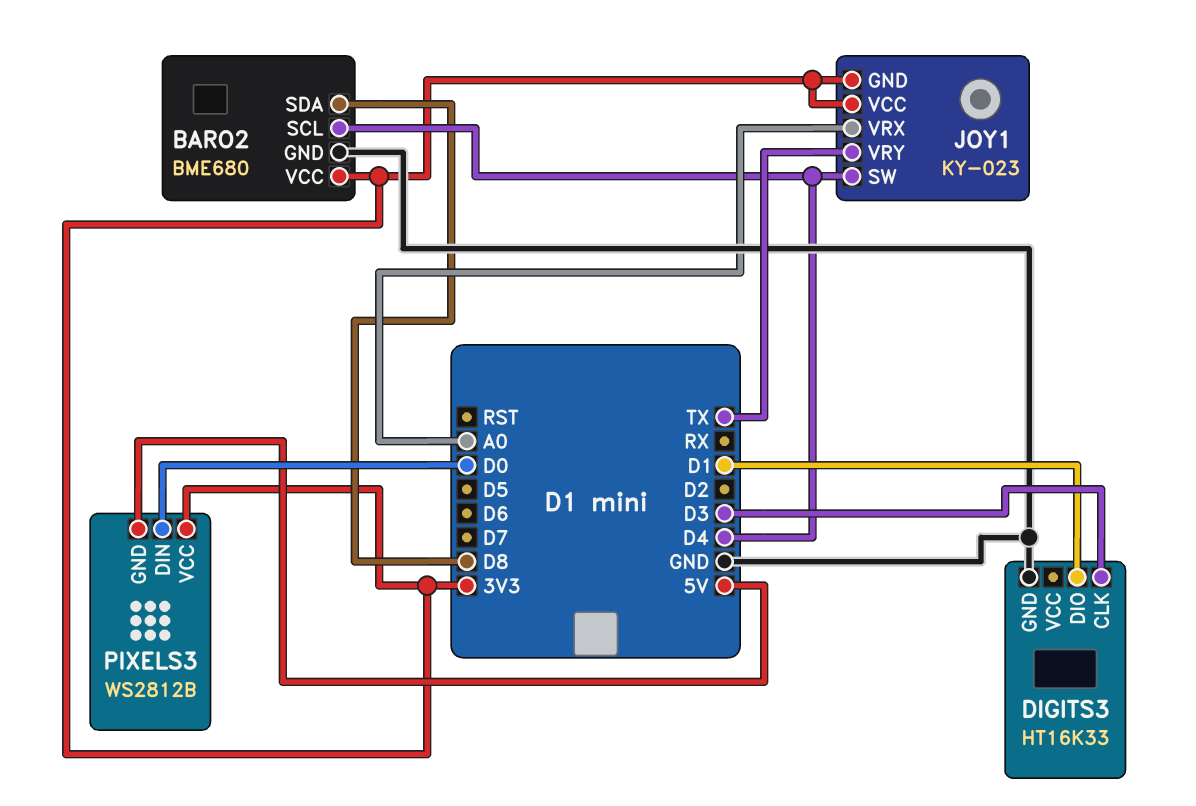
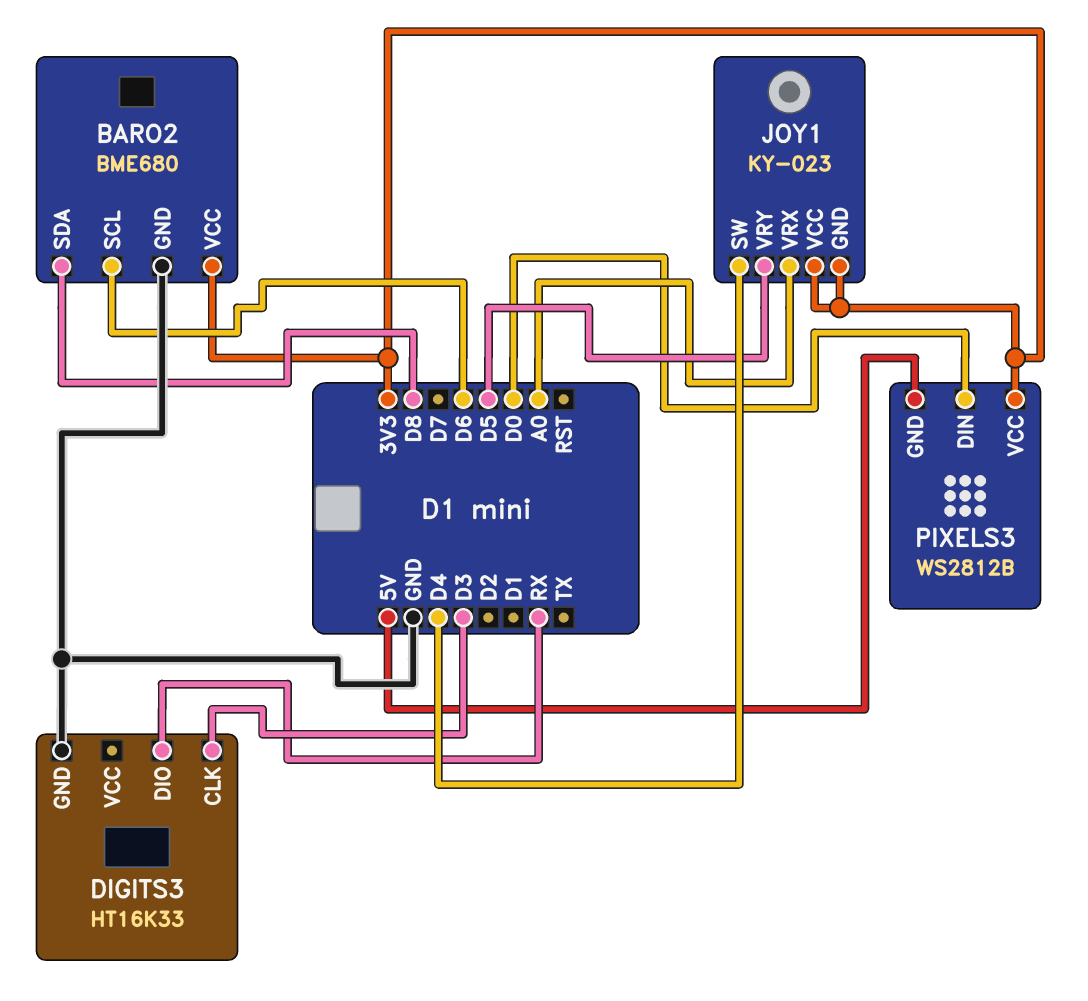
BARO2 pin SCL: D4 -> D6
DIGITS3 pin DIO: D1 -> RX
JOY1 pin VRY: TX -> D5

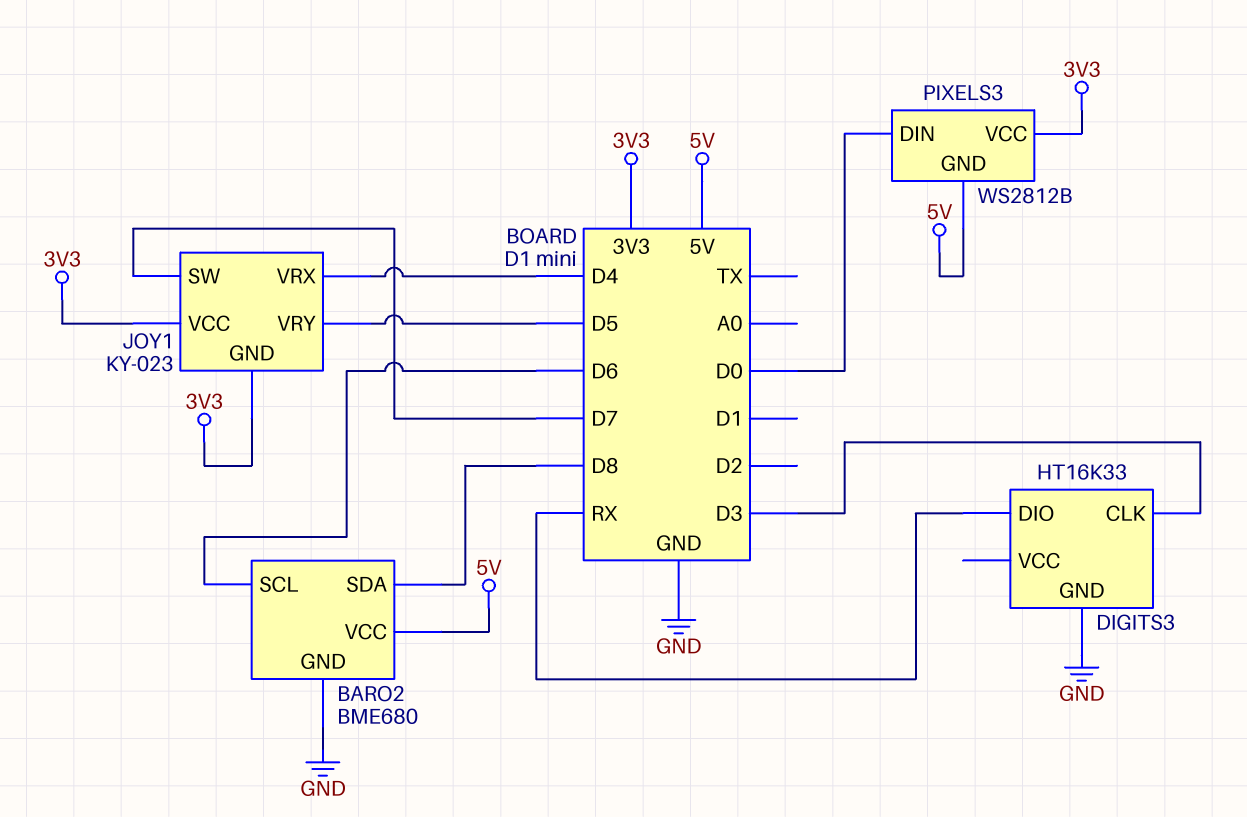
BARO2 pin VCC: 3V3 -> 5V
JOY1 pin SW: D4 -> D7
JOY1 pin VRX: A0 -> D4

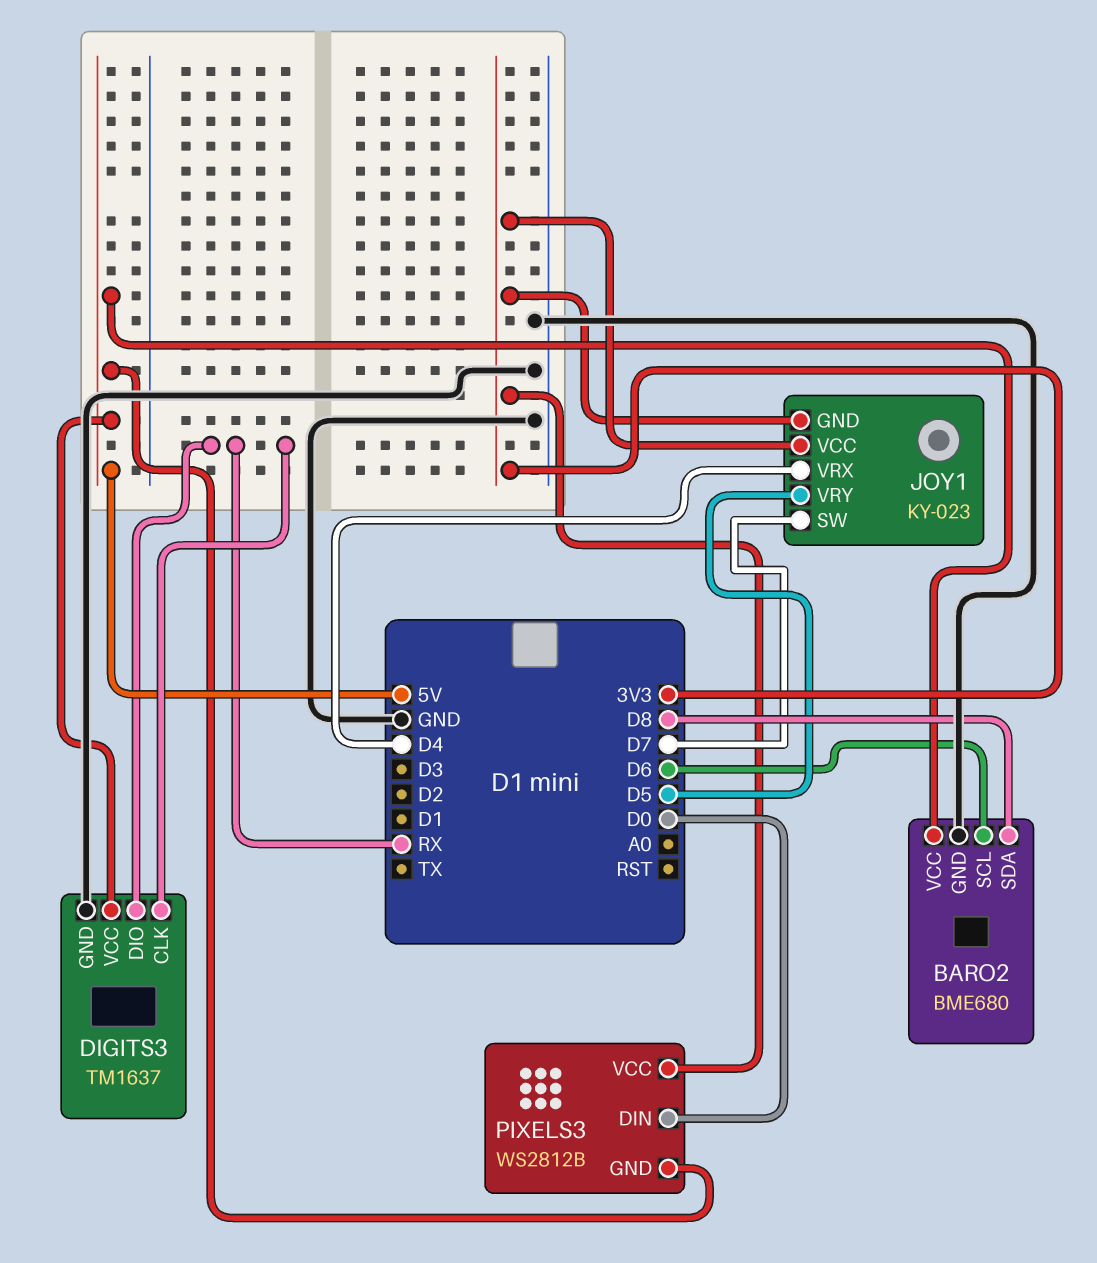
DIGITS3: HT16K33 -> TM1637
DIGITS3 pin CLK: D3 -> RX
DIGITS3 pin VCC: none -> 5V

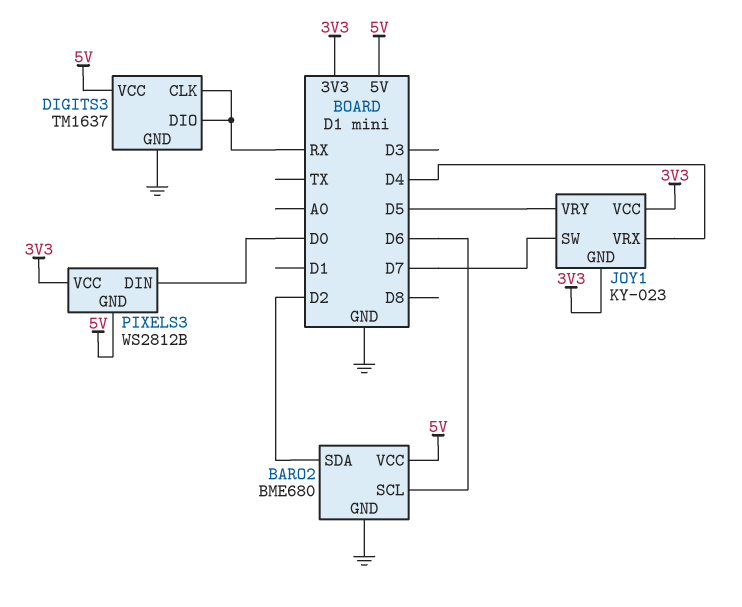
BARO2 pin SDA: D8 -> D2

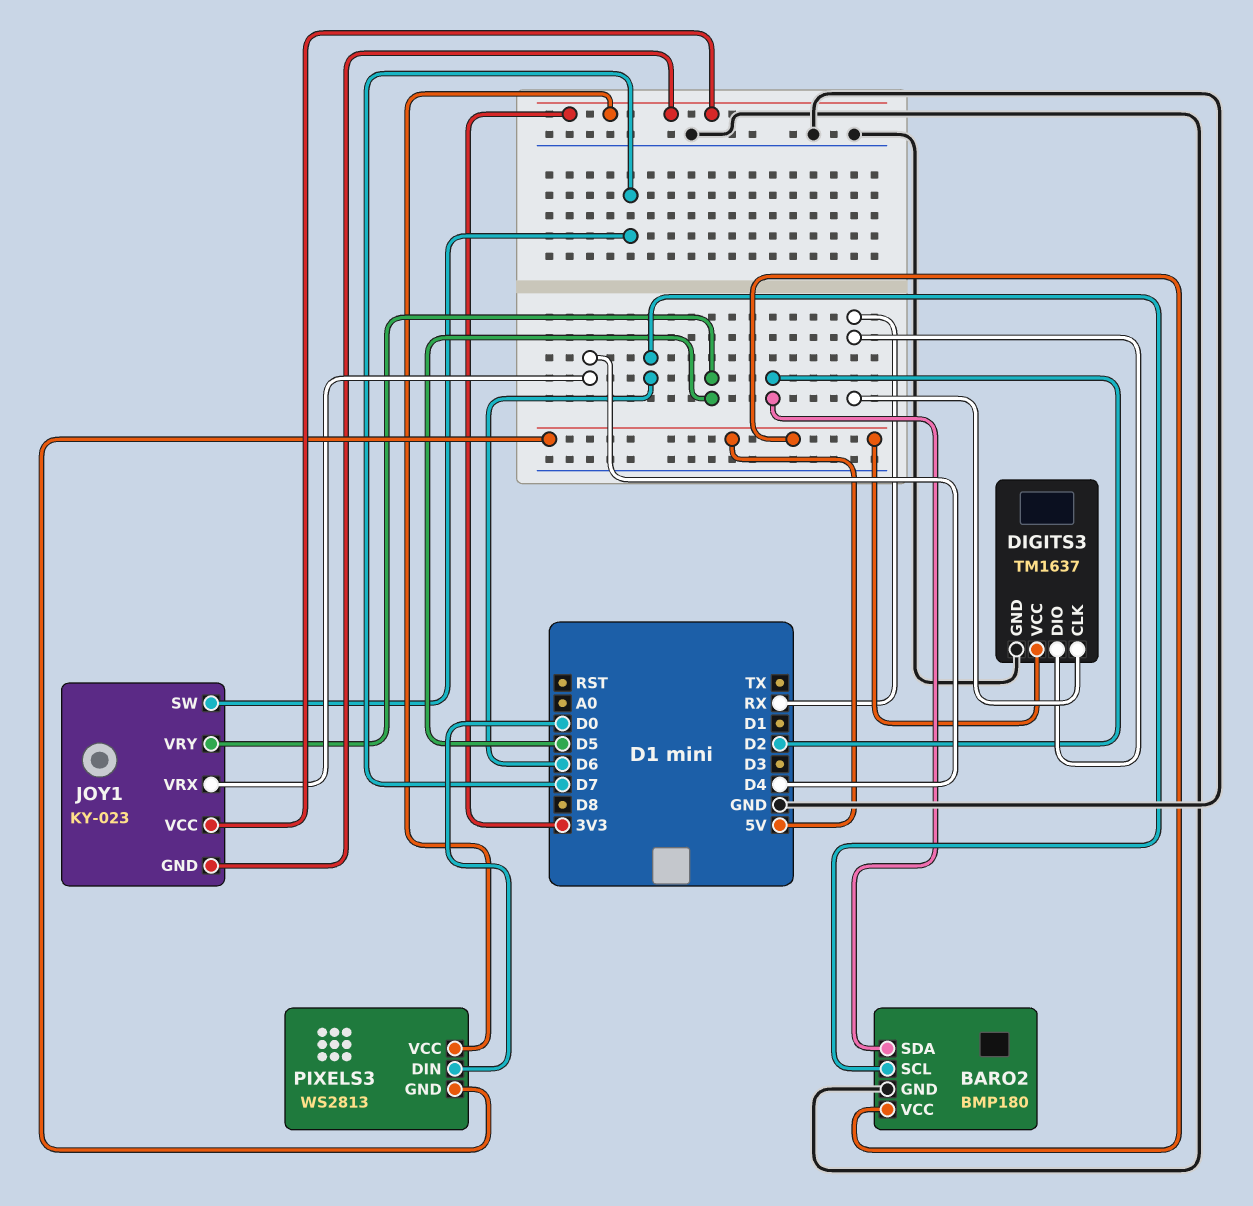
BARO2: BME680 -> BMP180
PIXELS3: WS2812B -> WS2813

